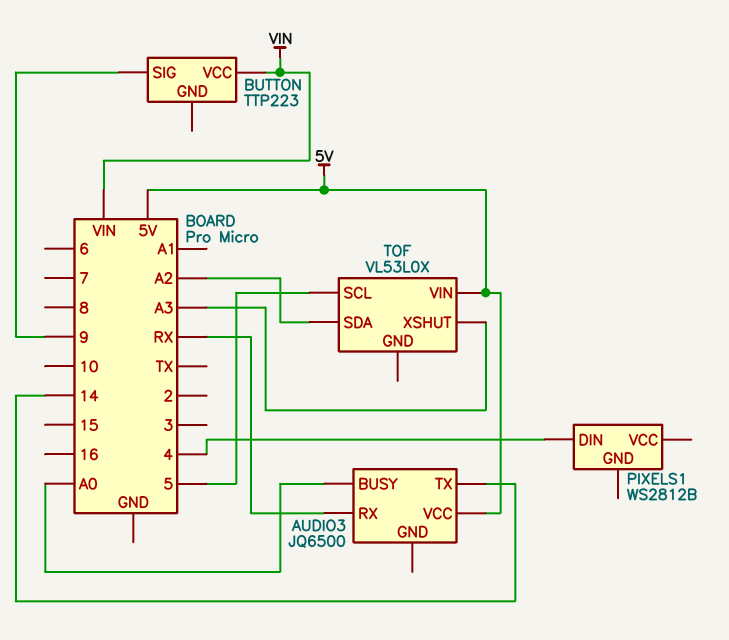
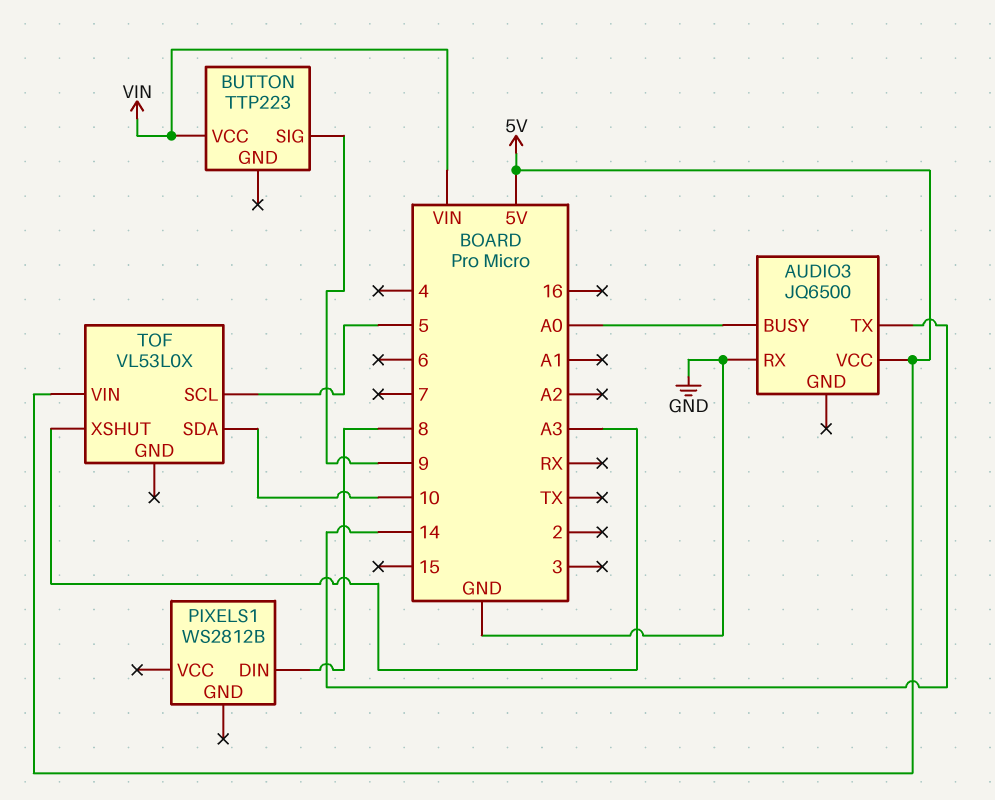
AUDIO3 pin RX: RX -> GND
PIXELS1 pin DIN: 4 -> 8
TOF pin SDA: A2 -> 10

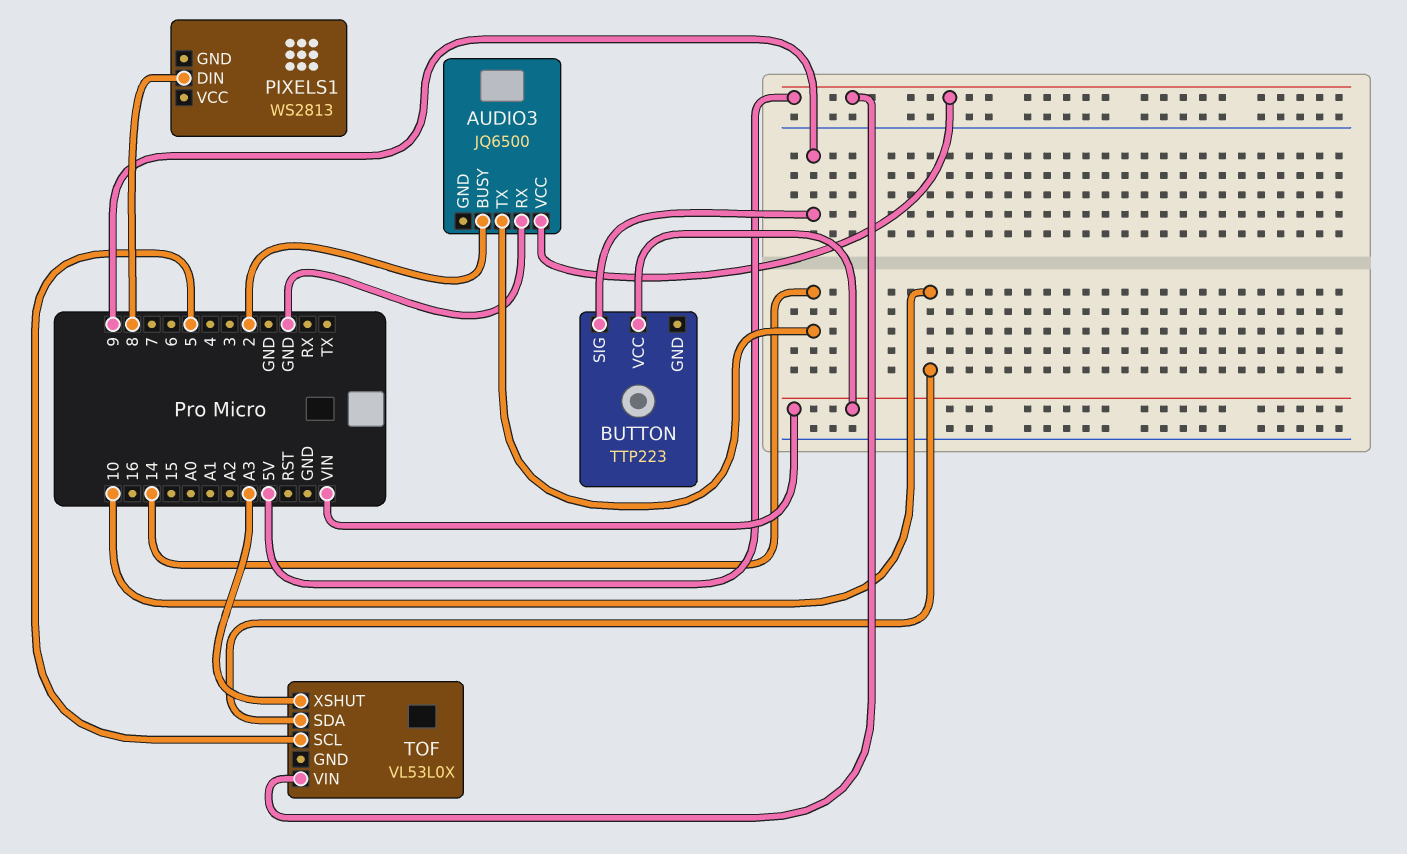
AUDIO3 pin BUSY: A0 -> 2
PIXELS1: WS2812B -> WS2813

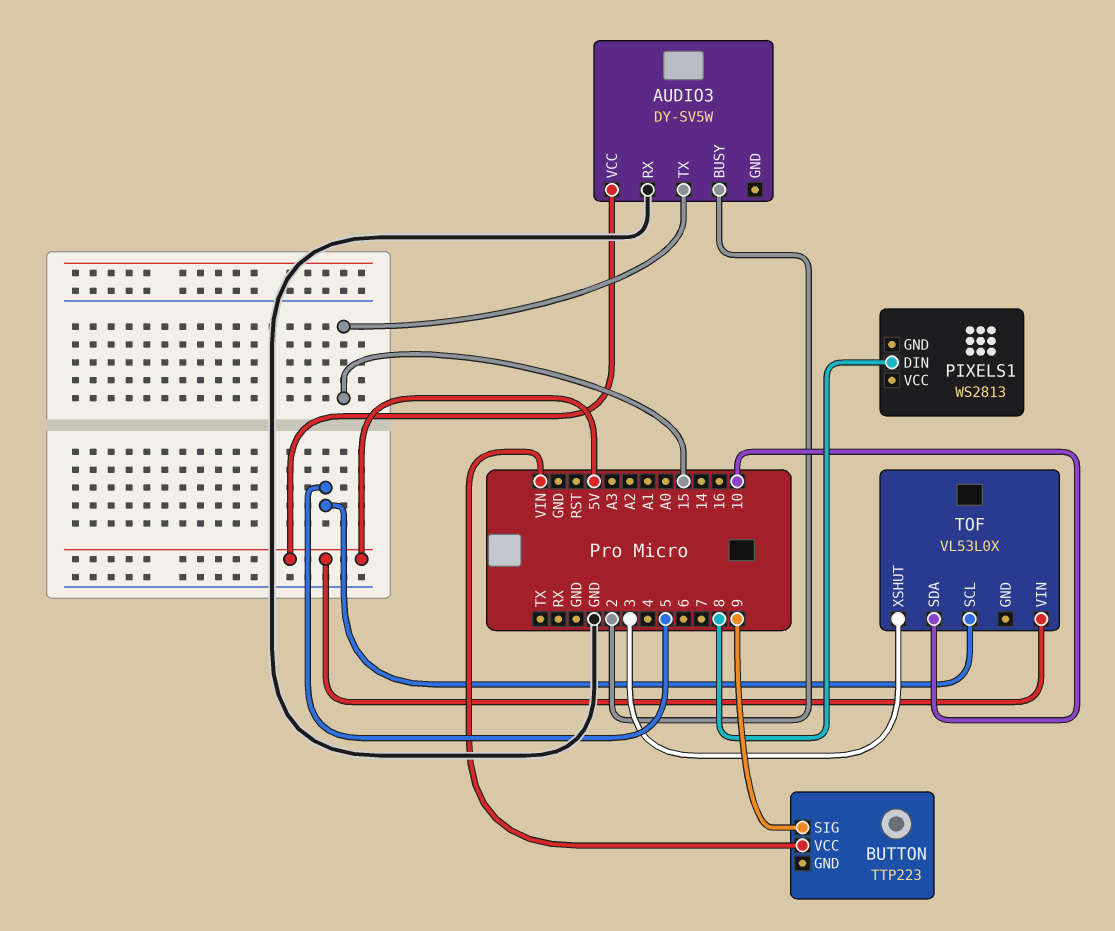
AUDIO3: JQ6500 -> DY-SV5W
AUDIO3 pin TX: 14 -> 15
TOF pin XSHUT: A3 -> 3

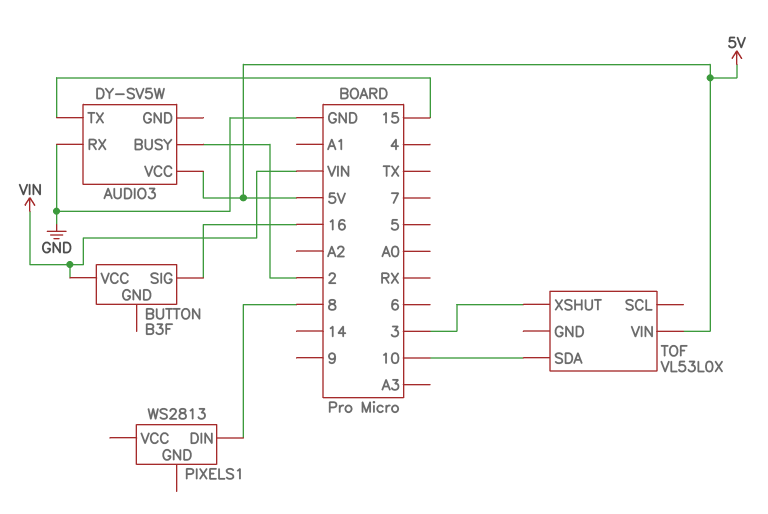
BUTTON: TTP223 -> B3F
BUTTON pin SIG: 9 -> 16
TOF pin SCL: 5 -> none

